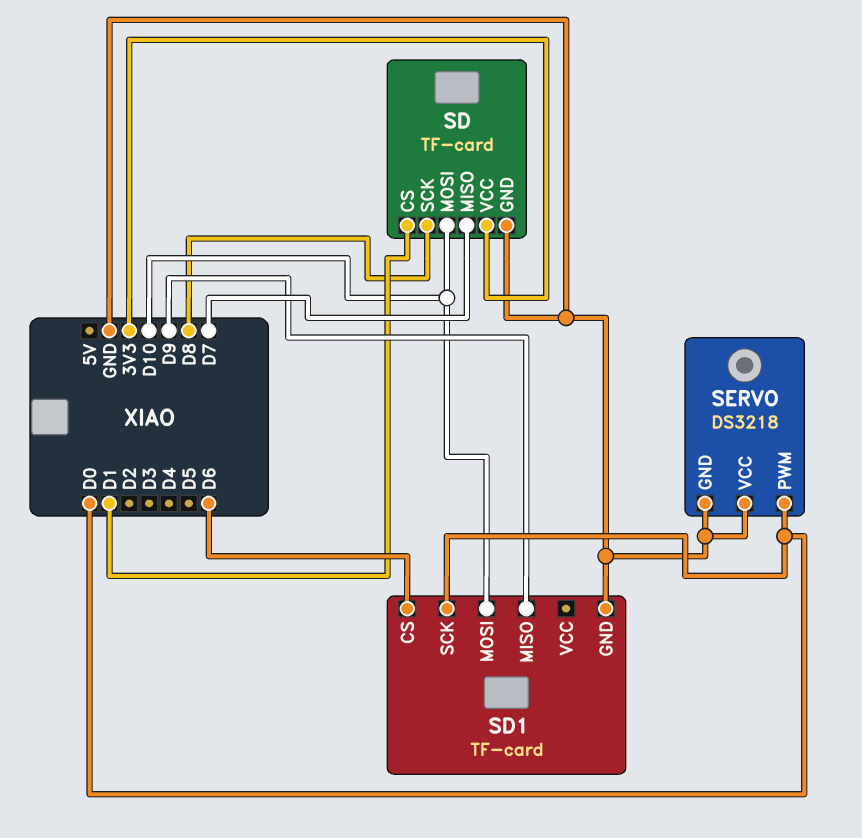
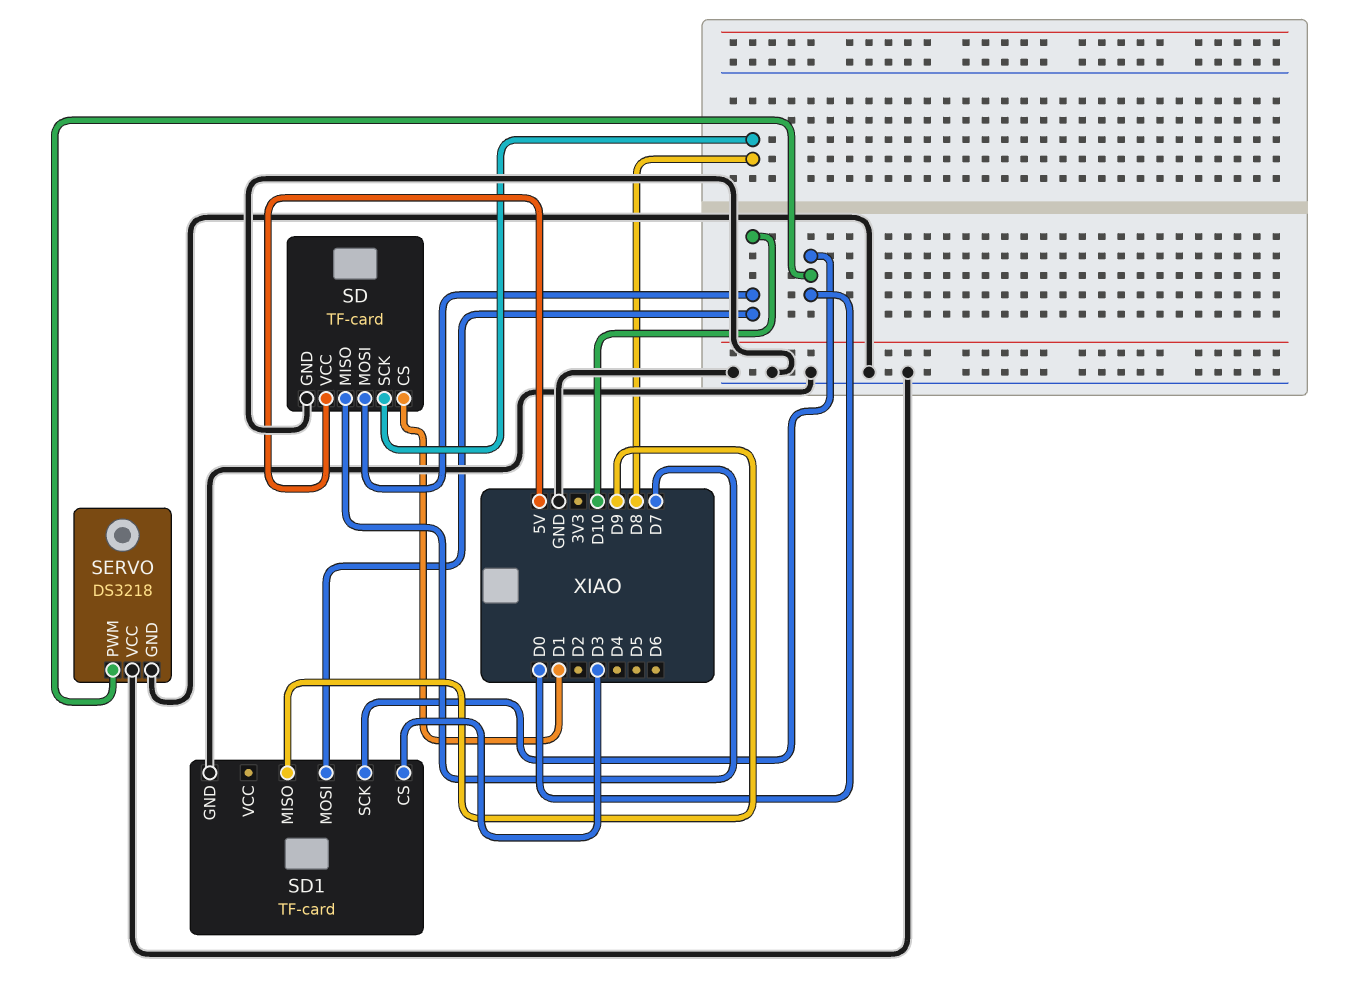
SD pin VCC: 3V3 -> 5V
SD1 pin CS: D6 -> D3

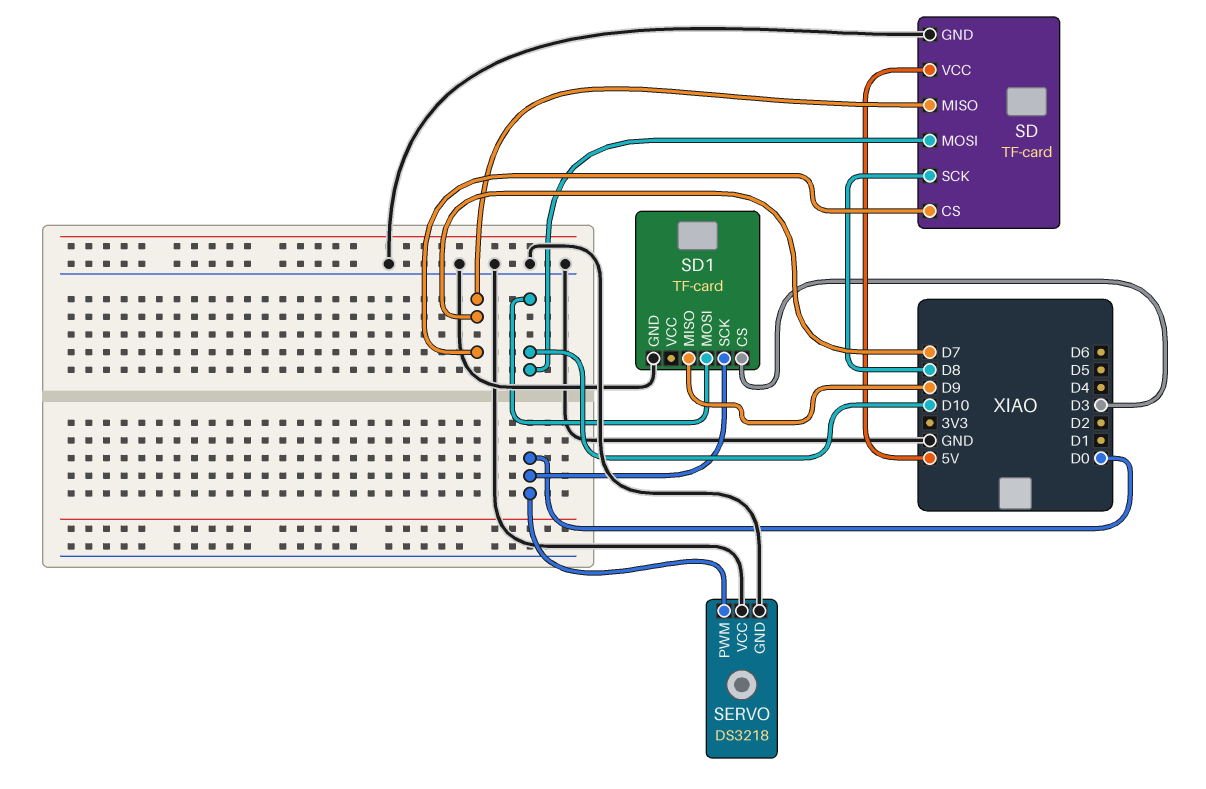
SD pin CS: D1 -> D7

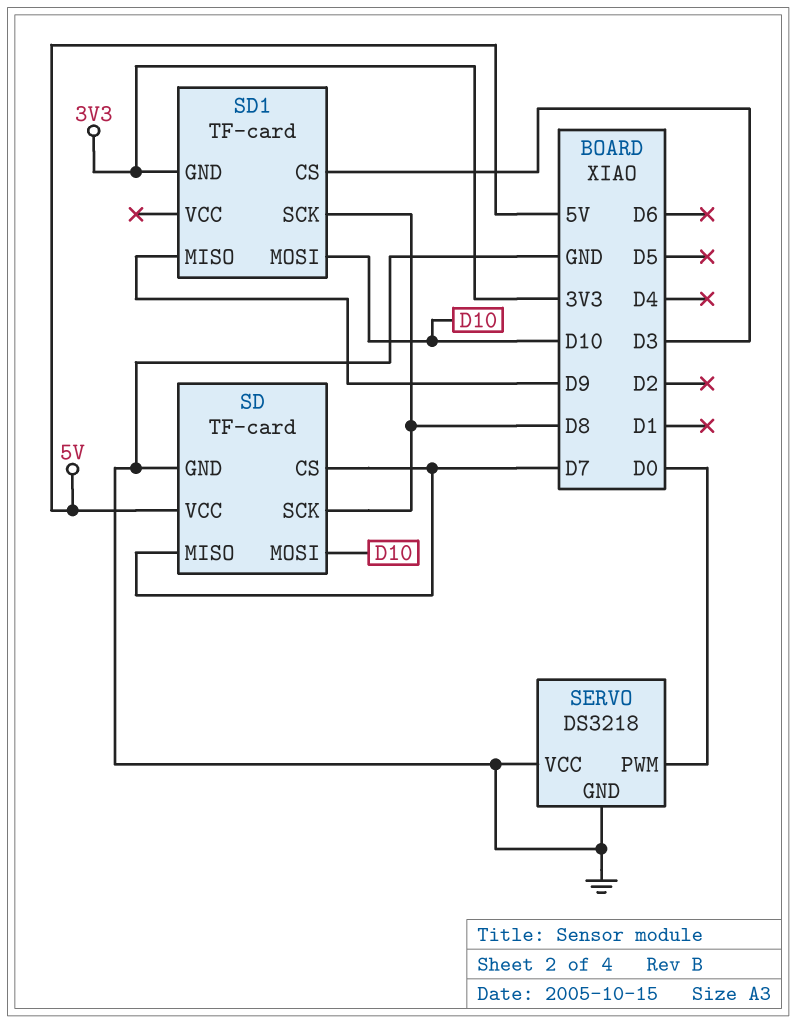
SD1 pin GND: GND -> 3V3
SD1 pin SCK: D0 -> D8

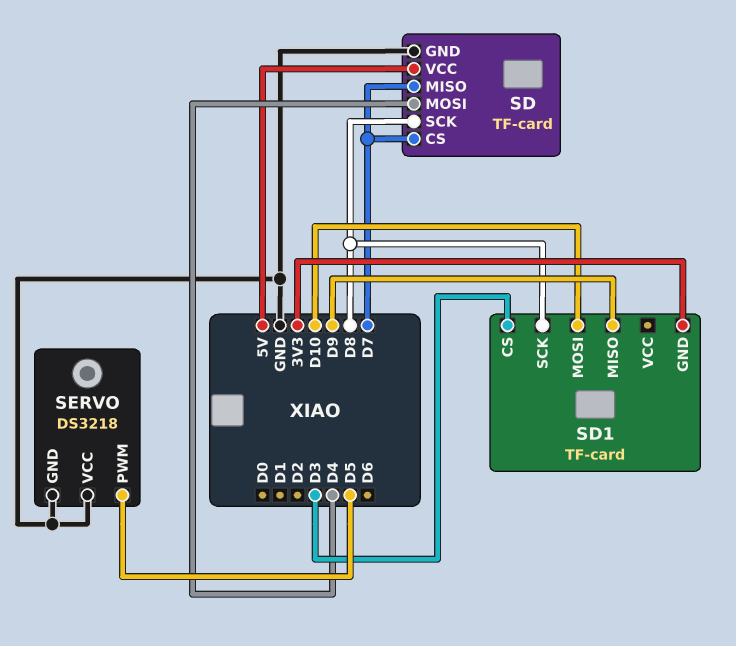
SD pin MOSI: D10 -> D4
SERVO pin PWM: D0 -> D5

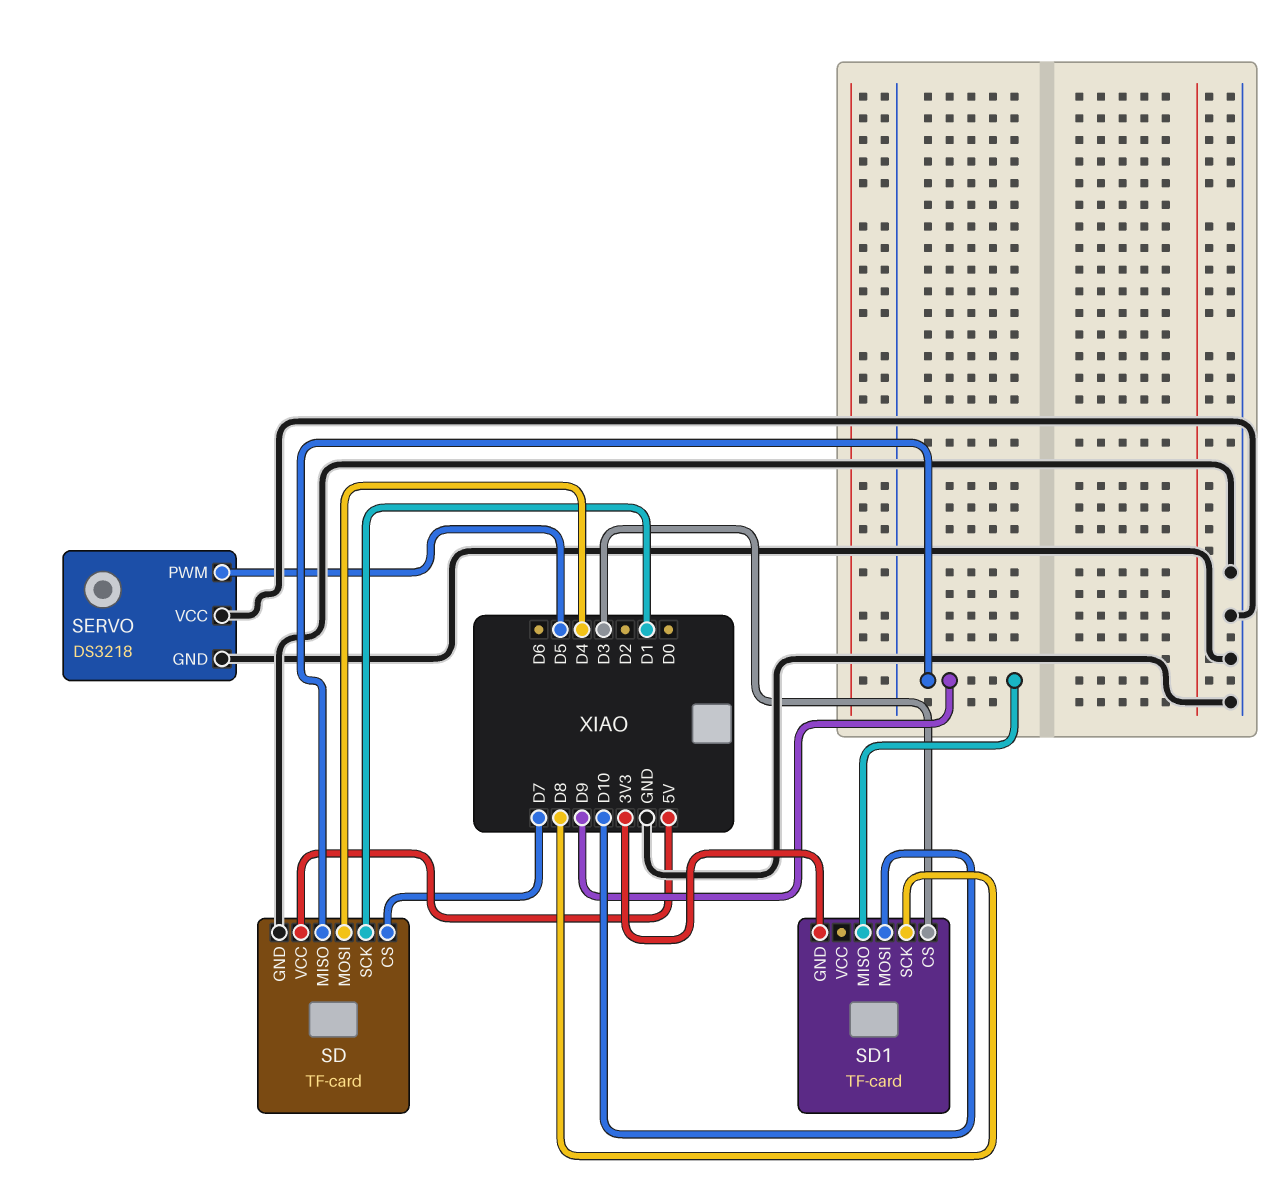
SD pin MISO: D7 -> D9
SD pin SCK: D8 -> D1

